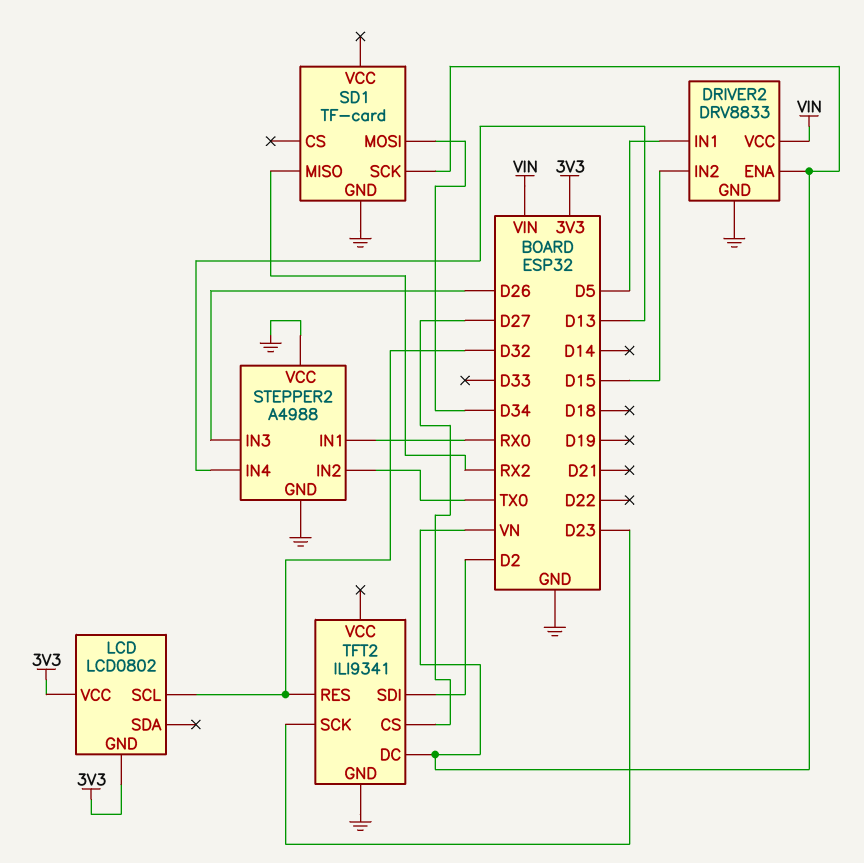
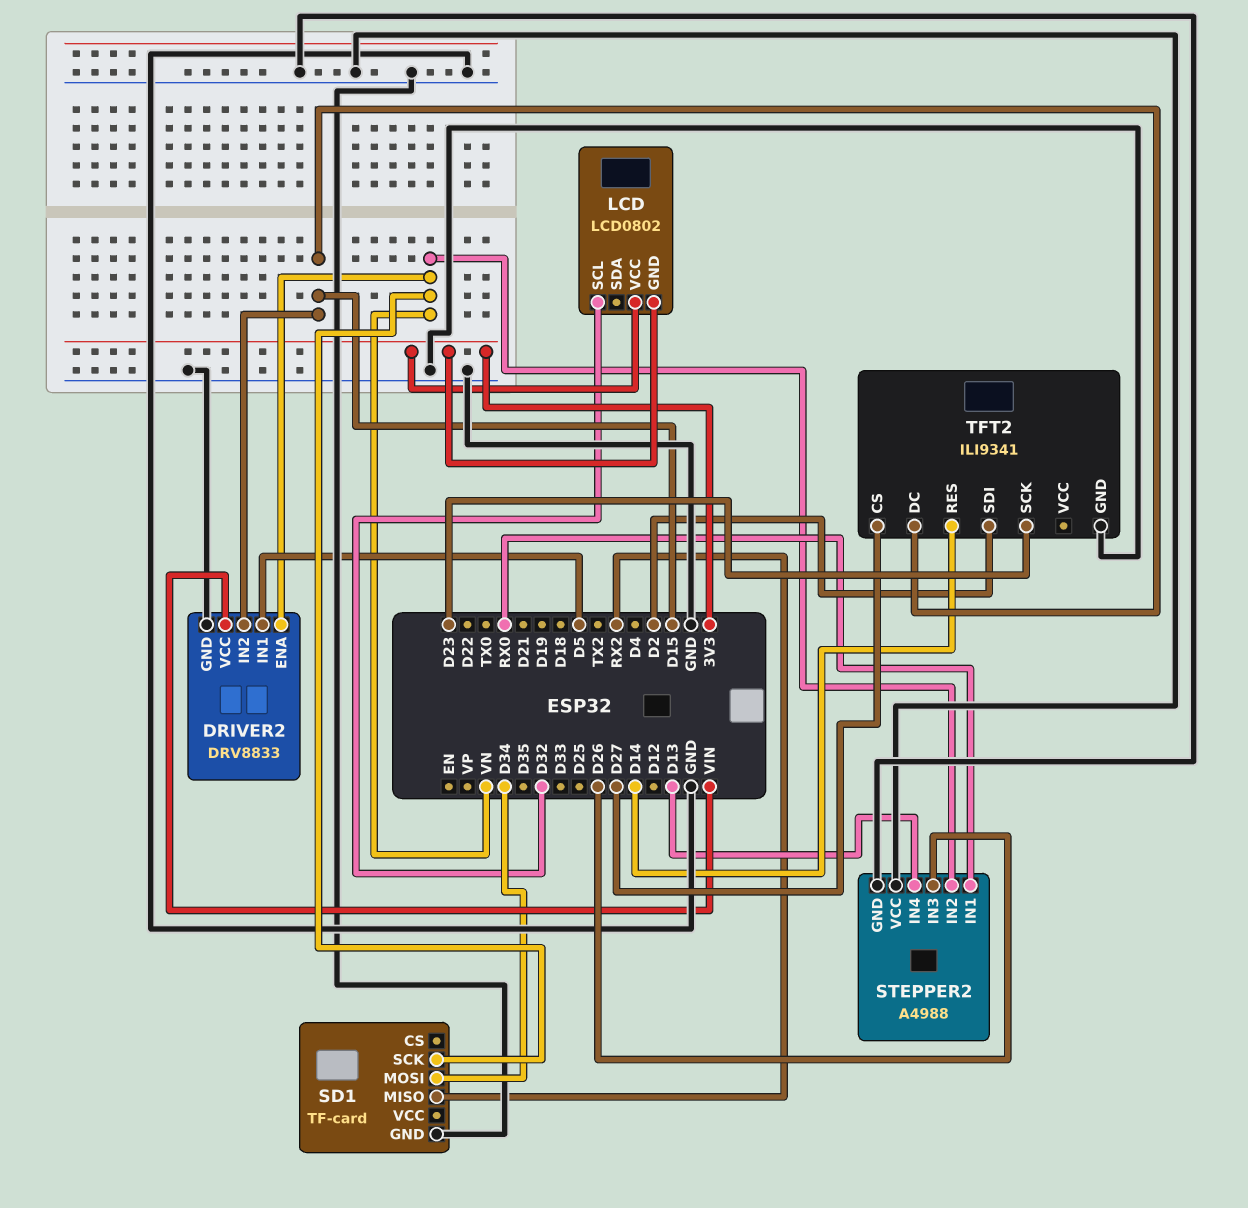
STEPPER2 pin IN2: TX0 -> VN
TFT2 pin DC: VN -> D15
TFT2 pin RES: D32 -> D14

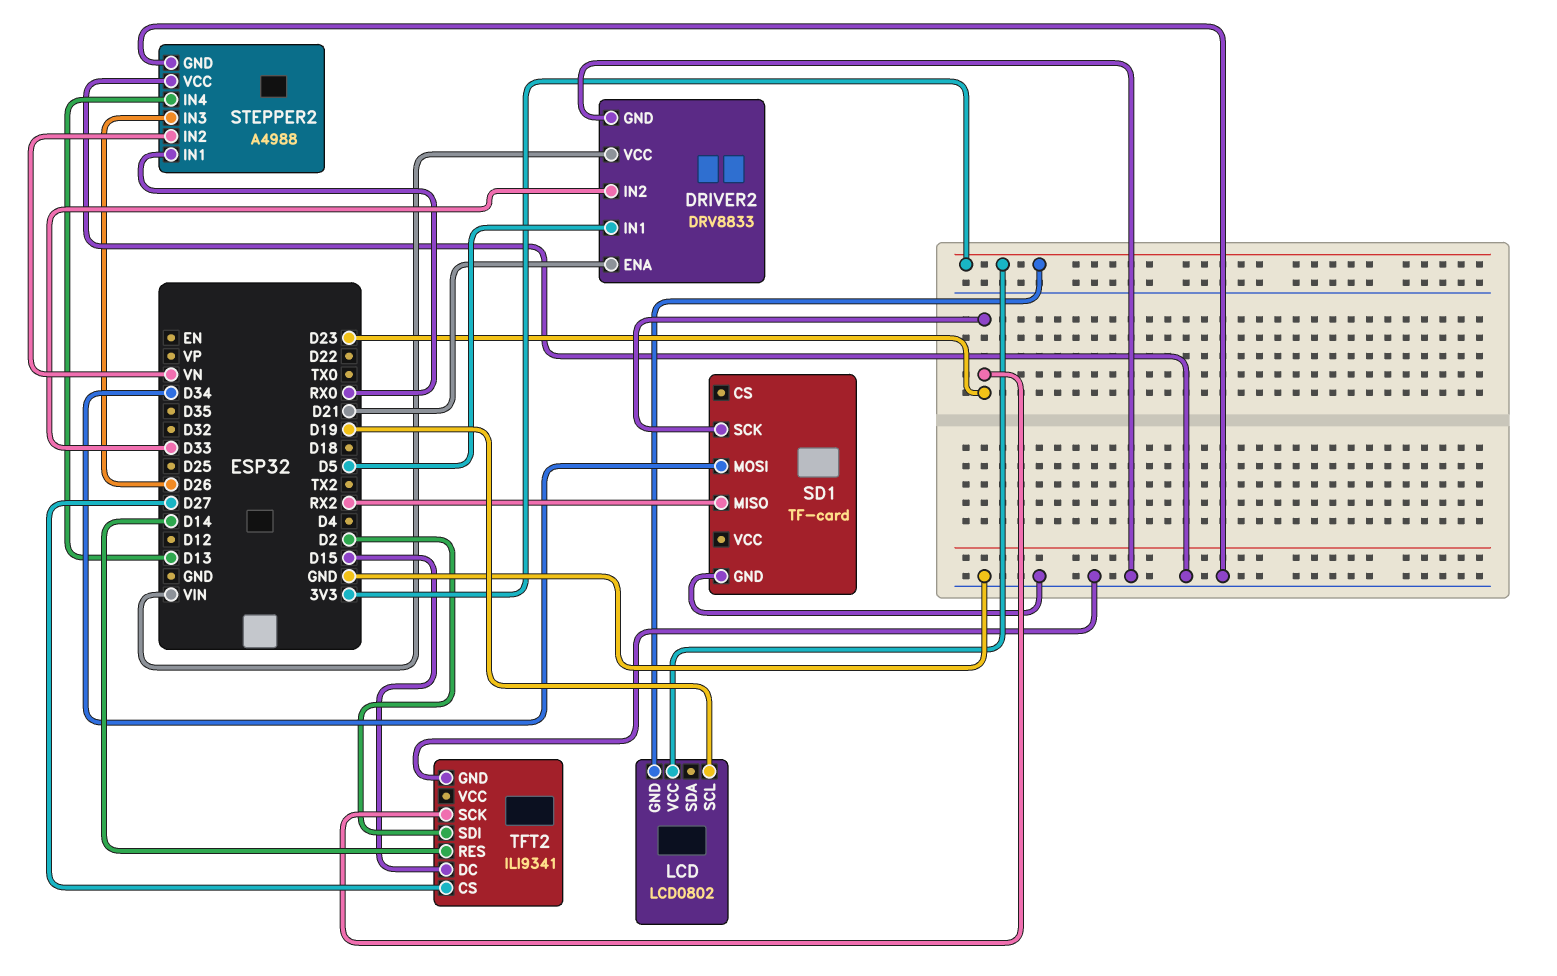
DRIVER2 pin ENA: VN -> D21
DRIVER2 pin IN2: D15 -> D33
LCD pin SCL: D32 -> D19
SD1 pin SCK: VN -> D23

